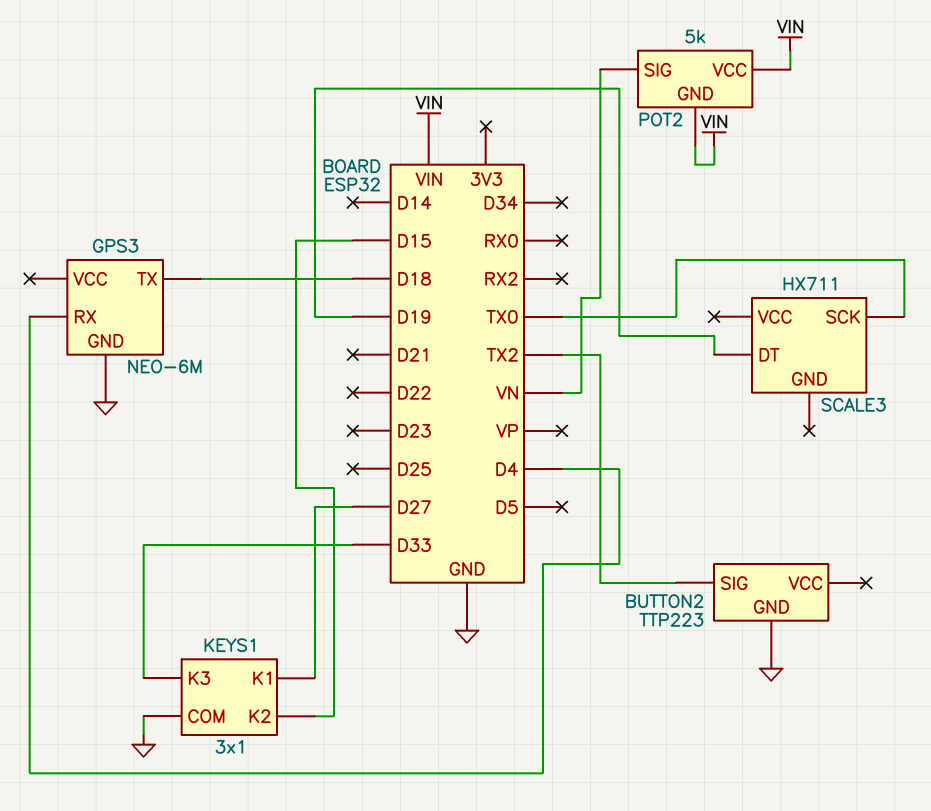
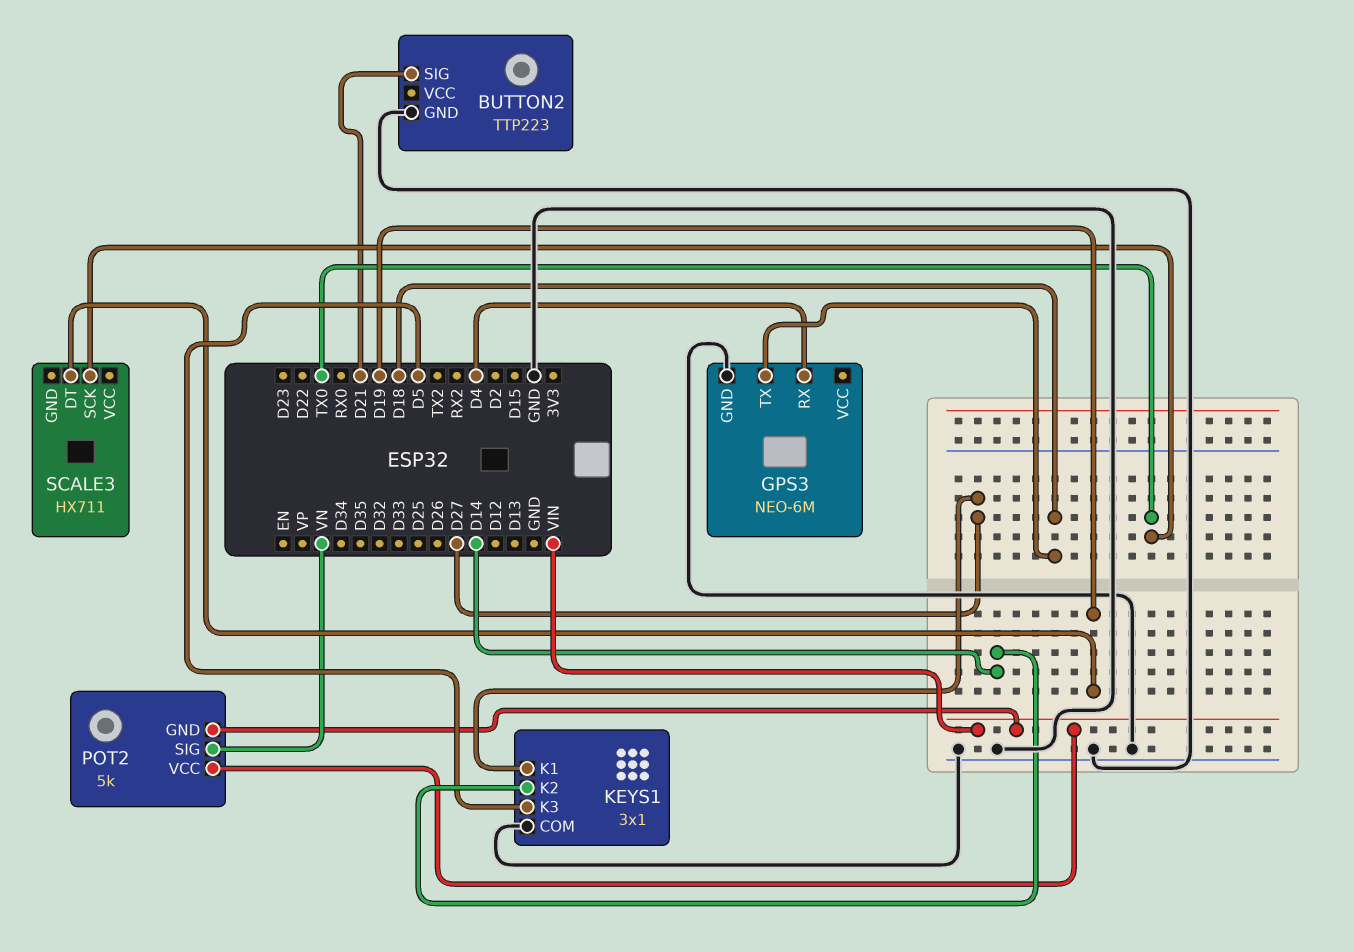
BUTTON2 pin SIG: TX2 -> D21
KEYS1 pin K2: D15 -> D14
KEYS1 pin K3: D33 -> D5

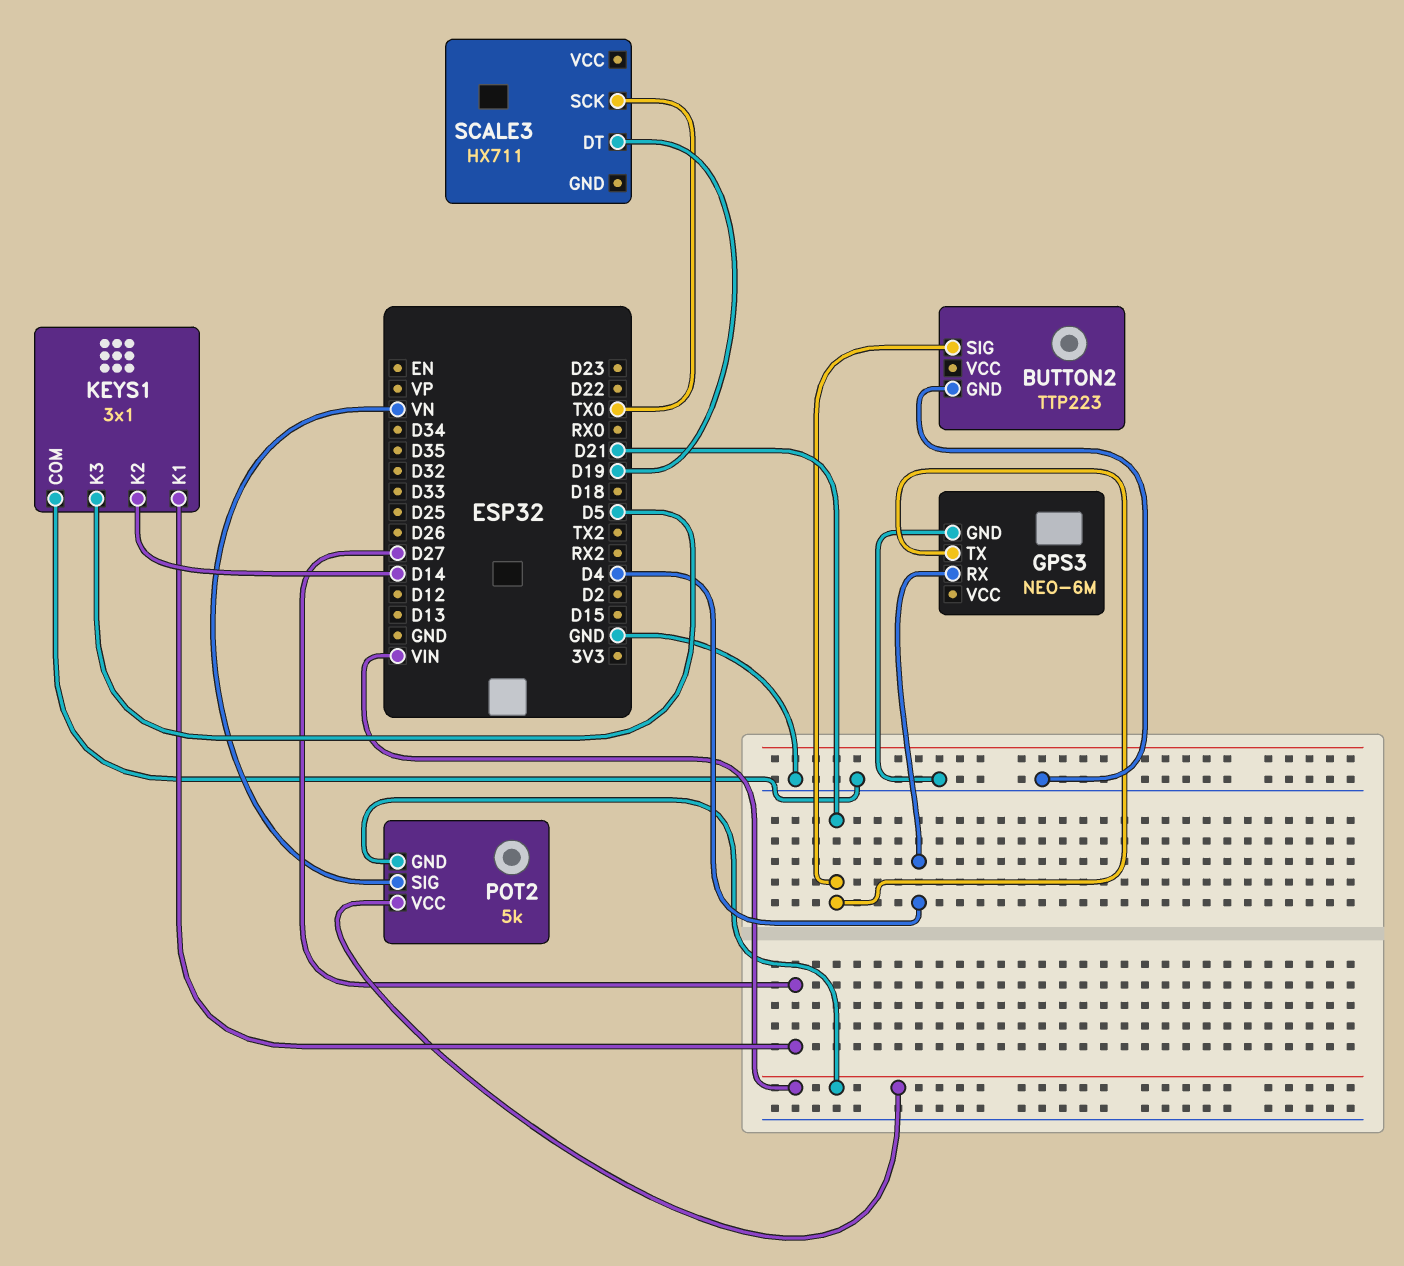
GPS3 pin TX: D18 -> D21

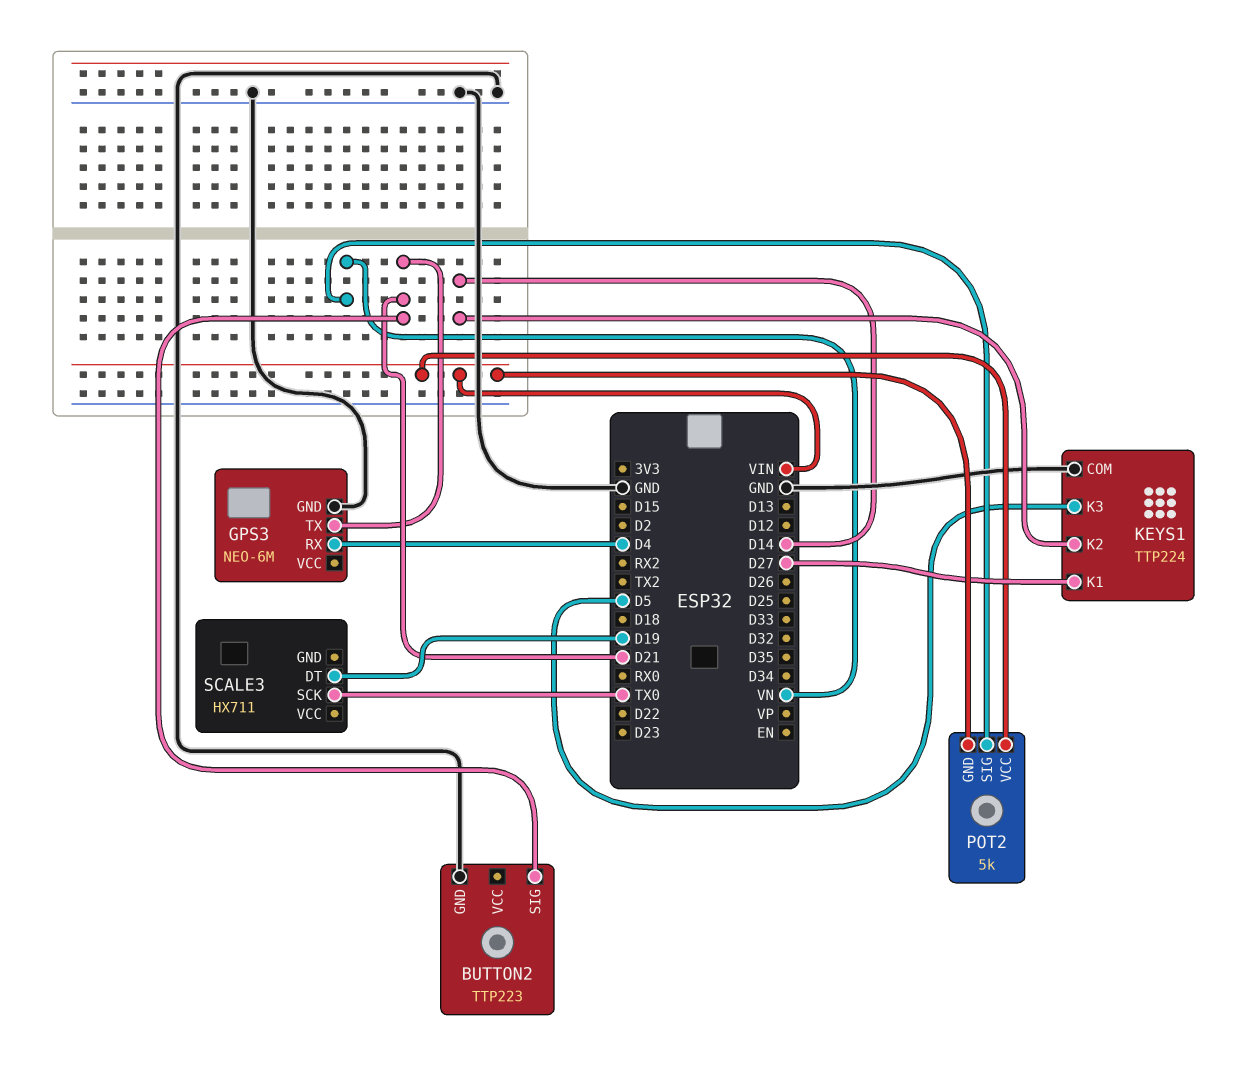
KEYS1: 3x1 -> TTP224

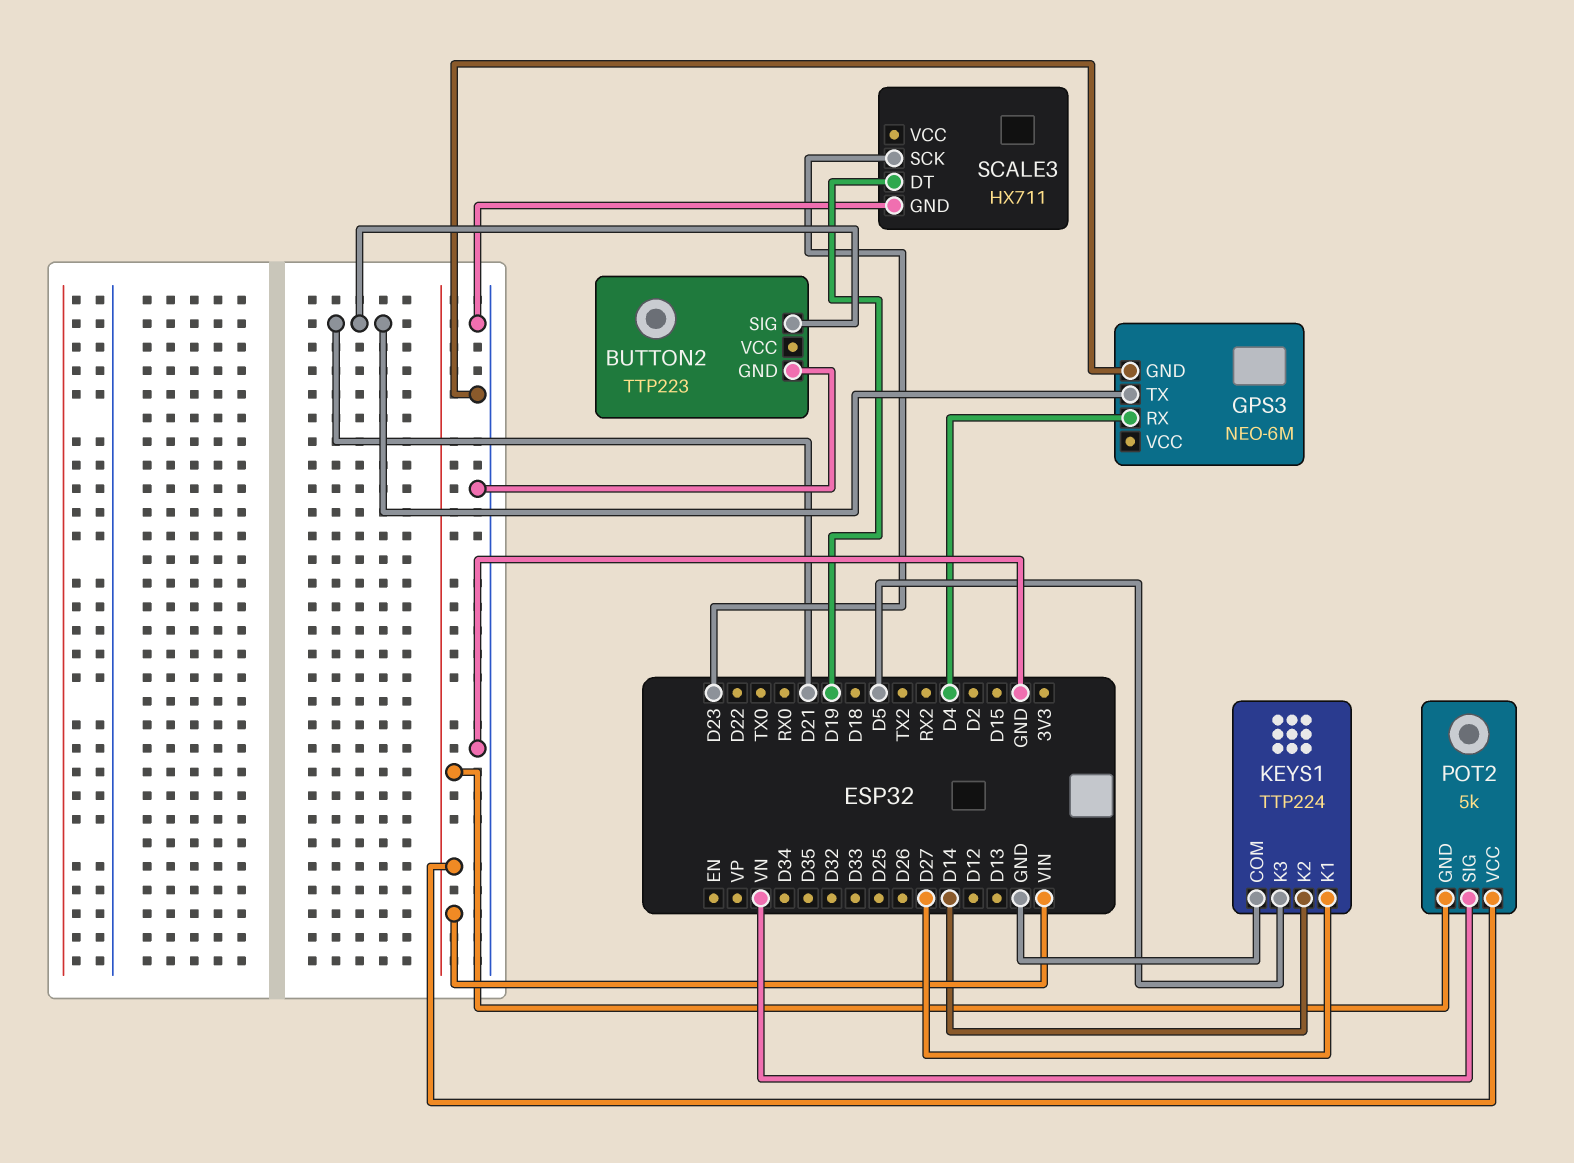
SCALE3 pin GND: none -> GND
SCALE3 pin SCK: TX0 -> D23

